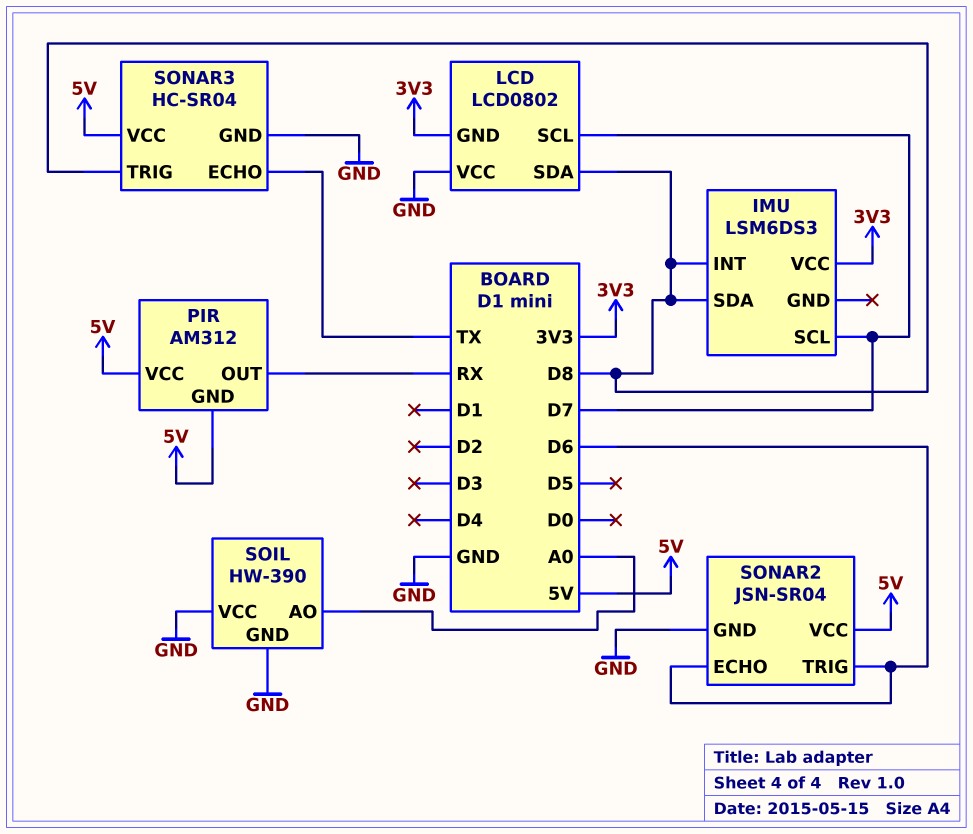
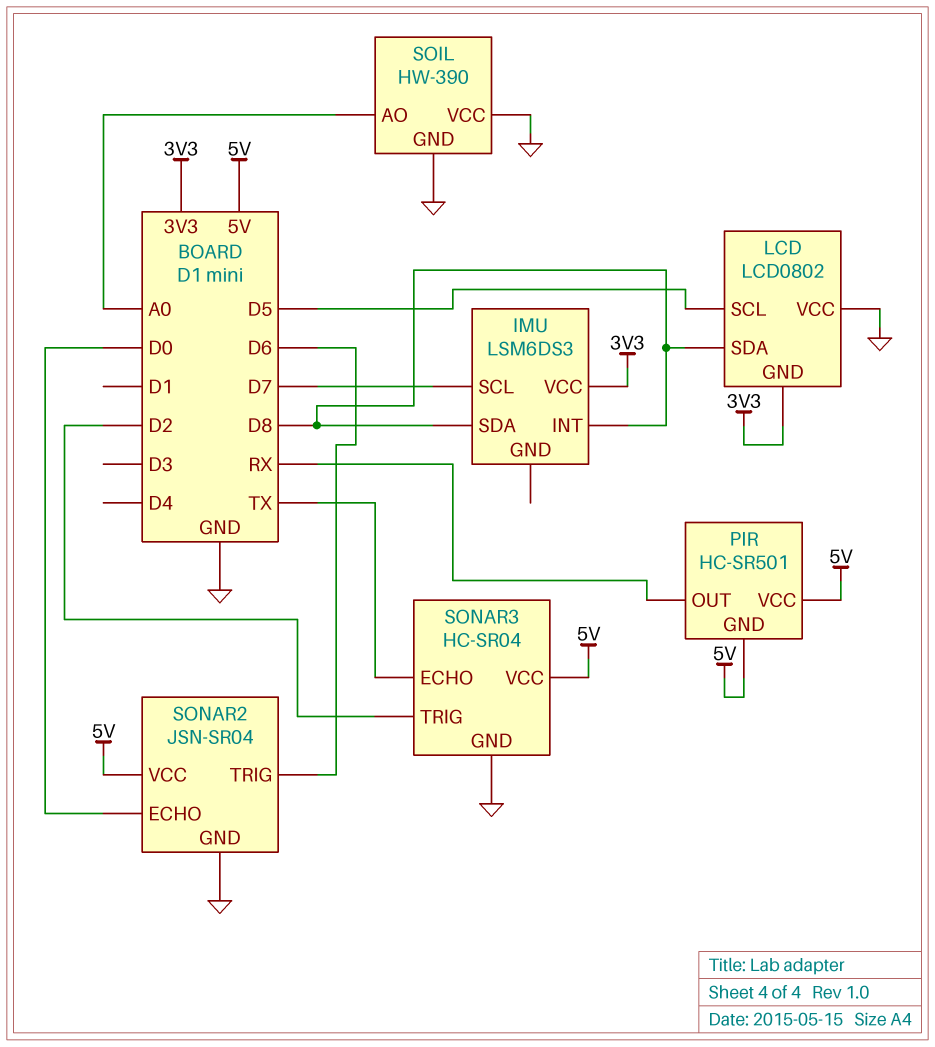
LCD pin SCL: D7 -> D5
PIR: AM312 -> HC-SR501
SONAR2 pin ECHO: D6 -> D0
SONAR3 pin TRIG: D8 -> D2

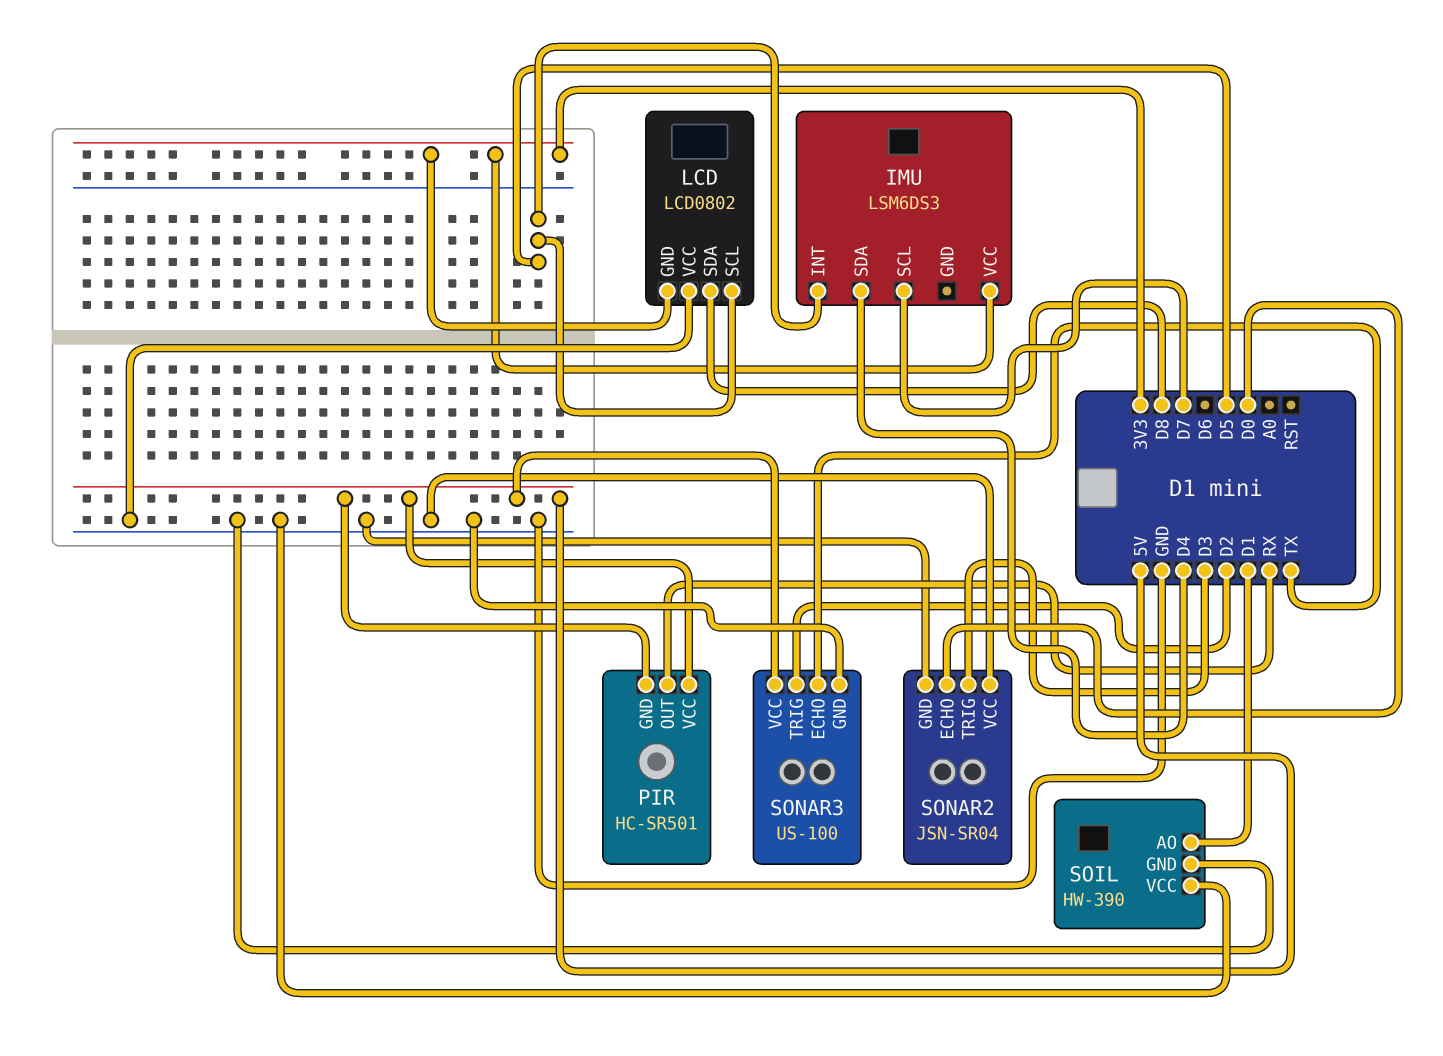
IMU pin INT: D8 -> D5
IMU pin SDA: D8 -> D4
SOIL pin AO: A0 -> D1
SONAR2 pin TRIG: D6 -> D3
SONAR2 pin VCC: 5V -> GND
SONAR3: HC-SR04 -> US-100

